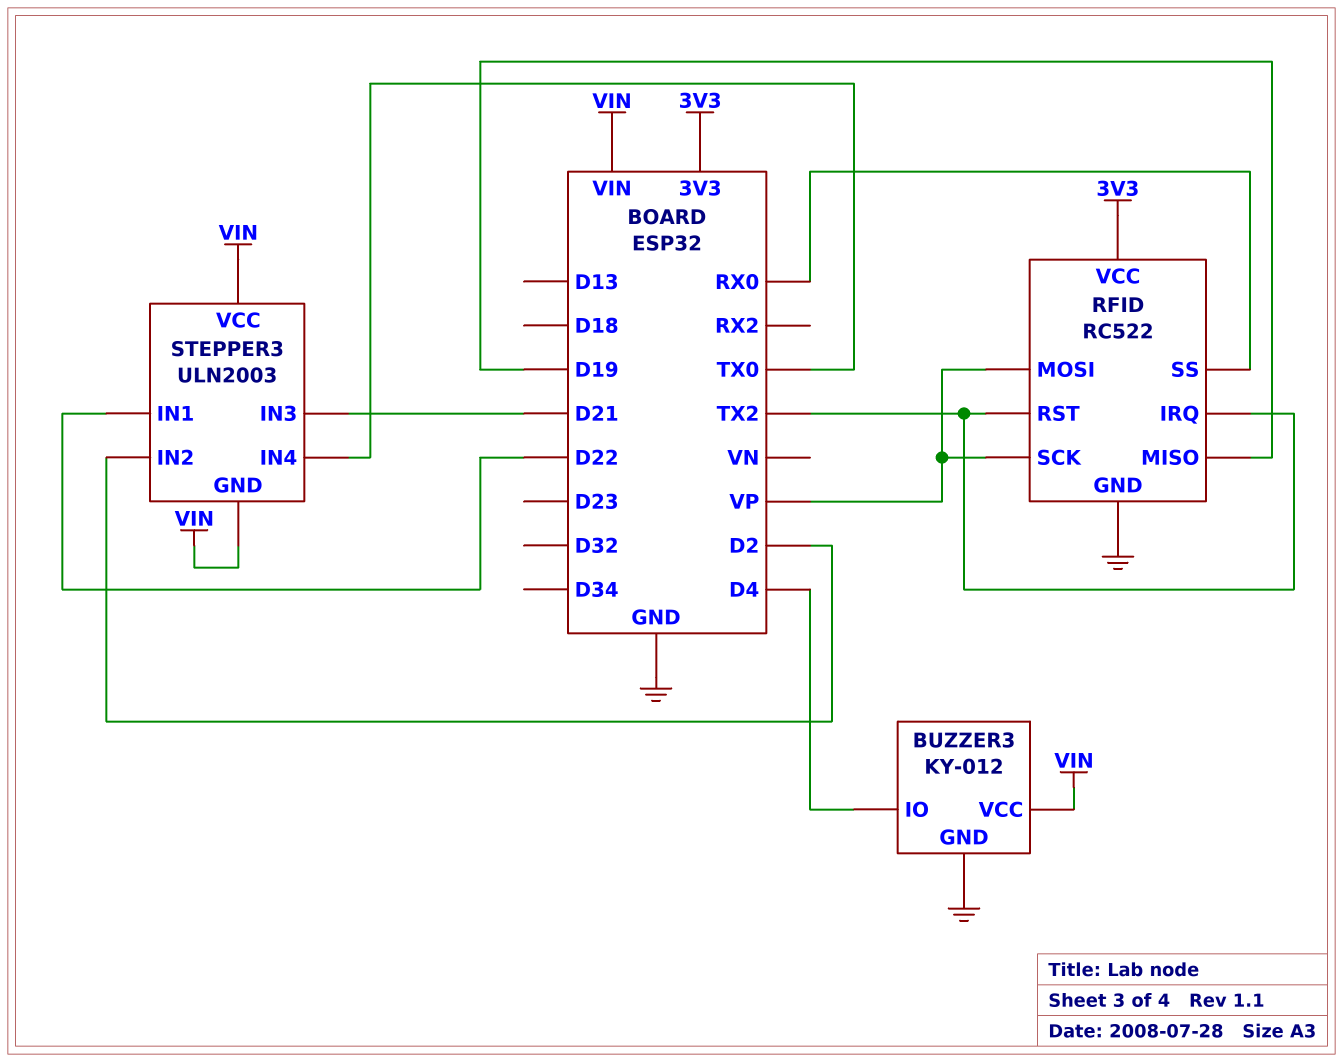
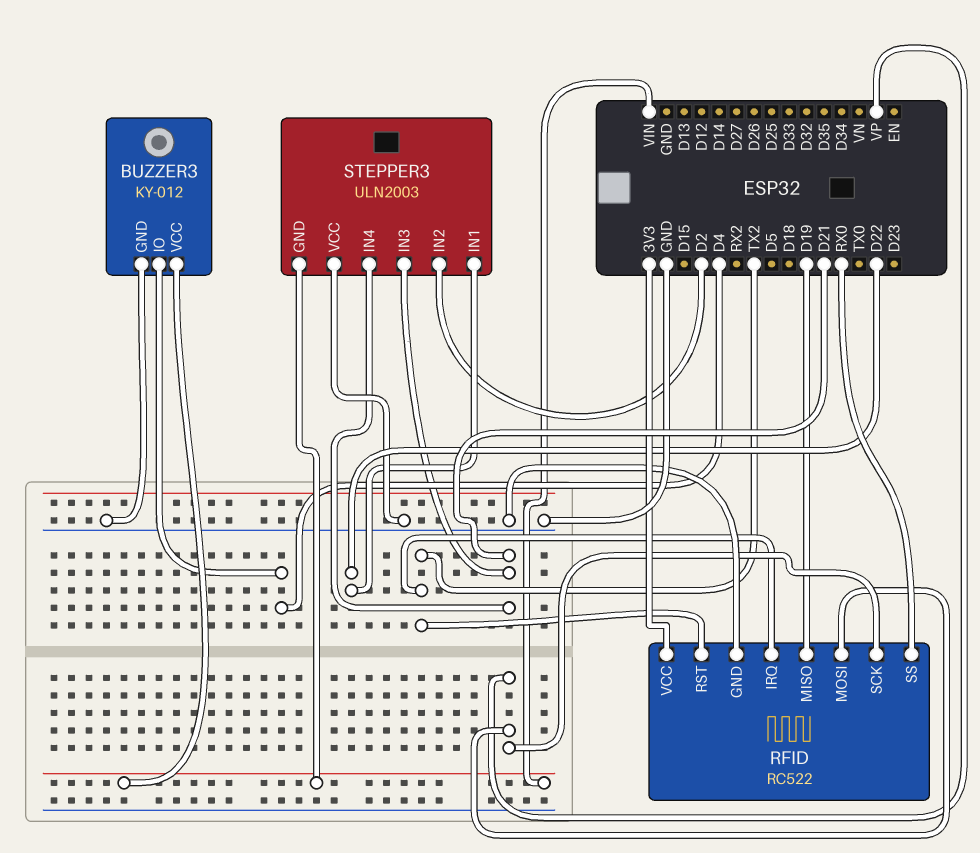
STEPPER3 pin IN4: TX0 -> D21
STEPPER3 pin VCC: VIN -> GND

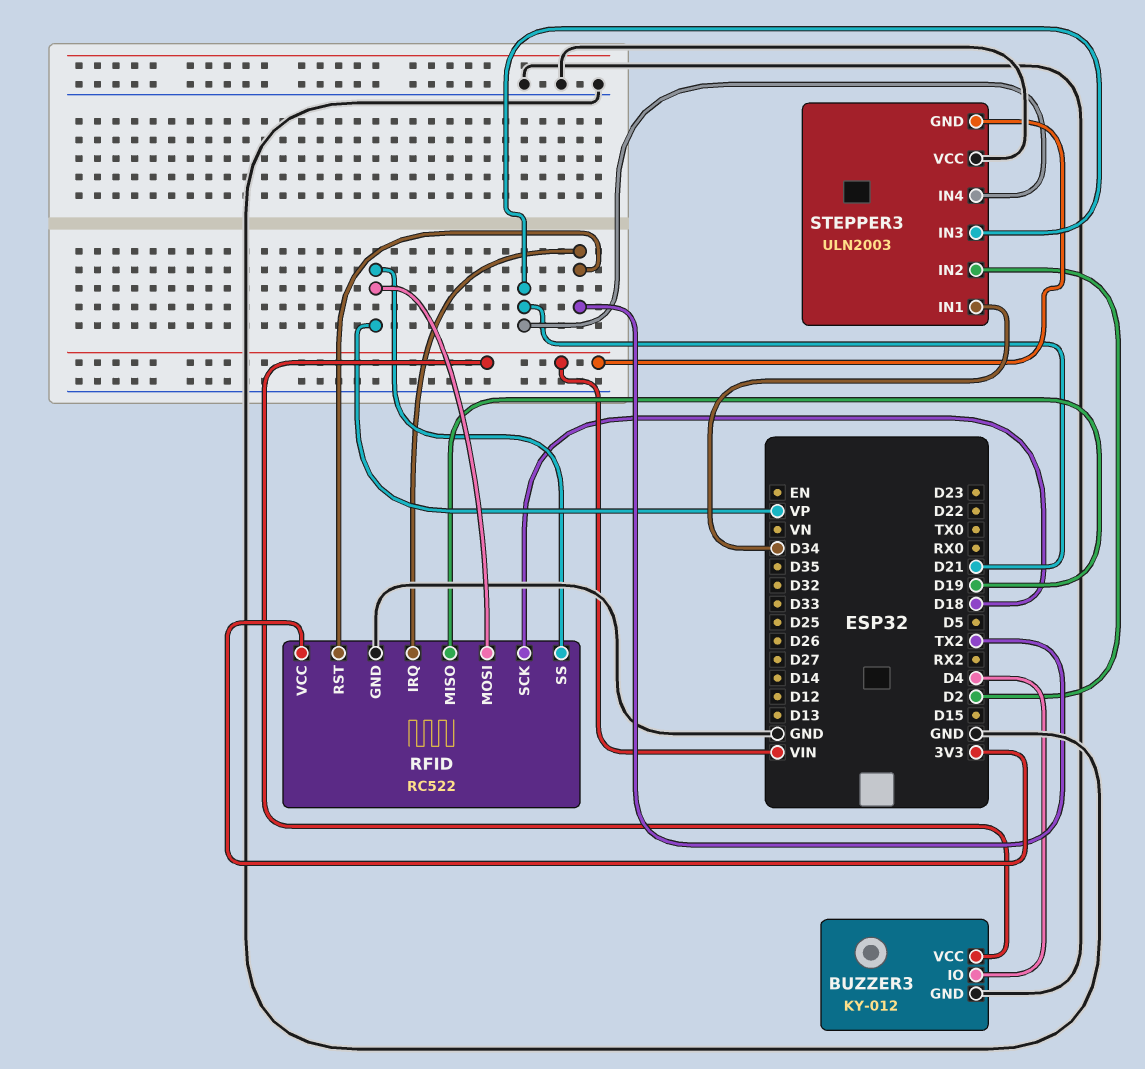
RFID pin SCK: VP -> D18
RFID pin SS: RX0 -> VP
STEPPER3 pin IN1: D22 -> D34

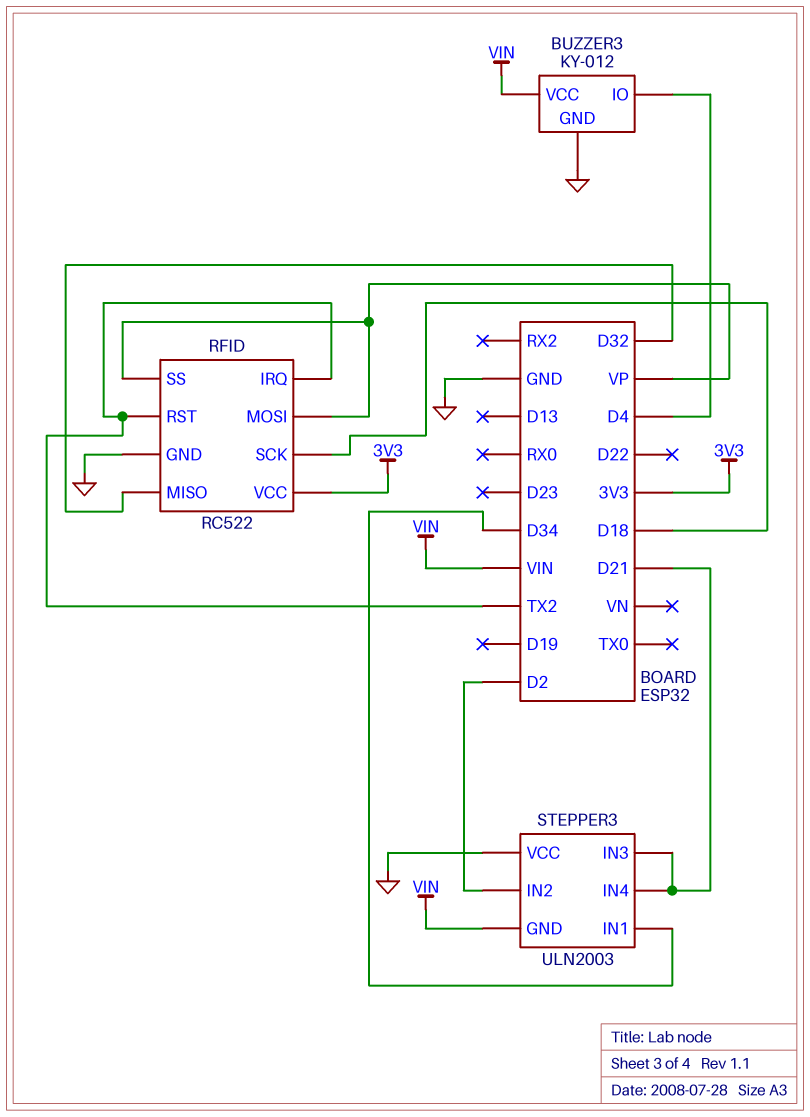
RFID pin MISO: D19 -> D32

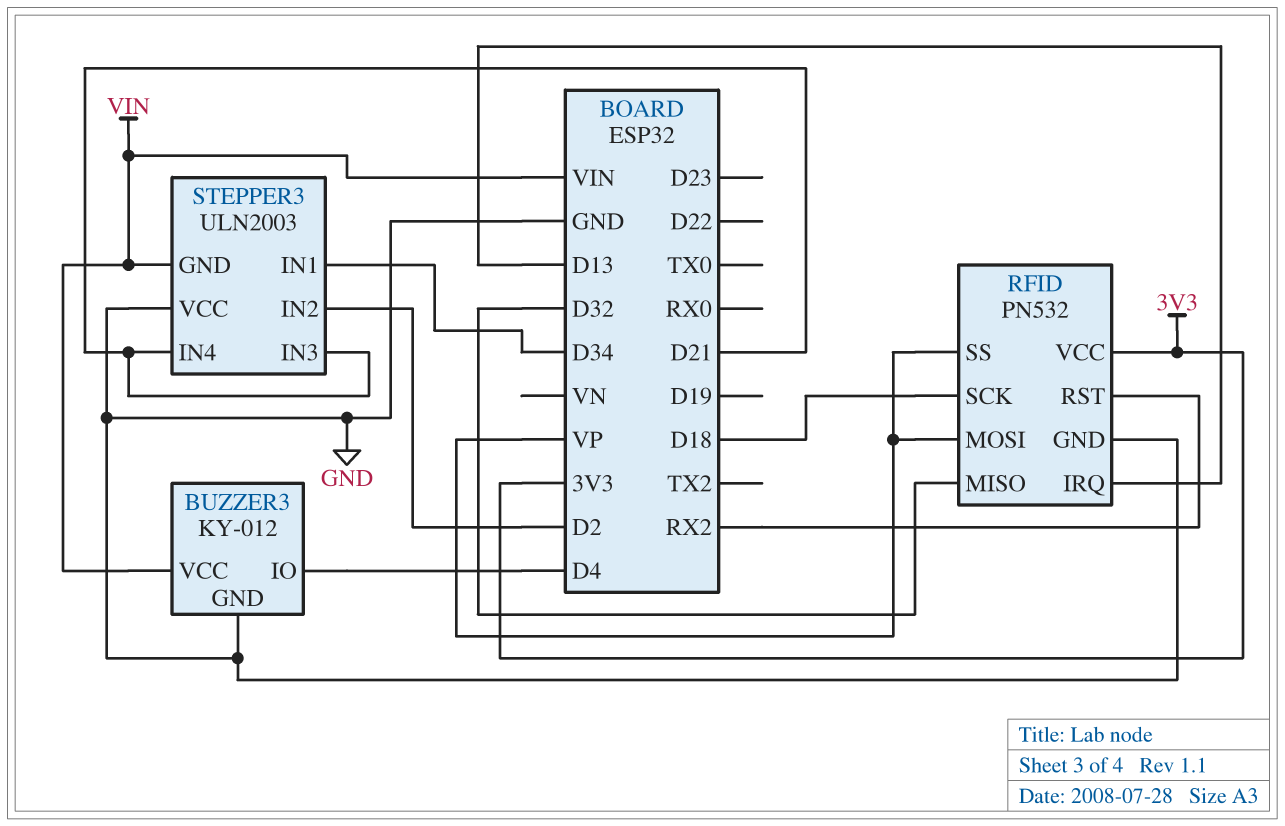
RFID: RC522 -> PN532
RFID pin IRQ: TX2 -> D13
RFID pin RST: TX2 -> RX2

